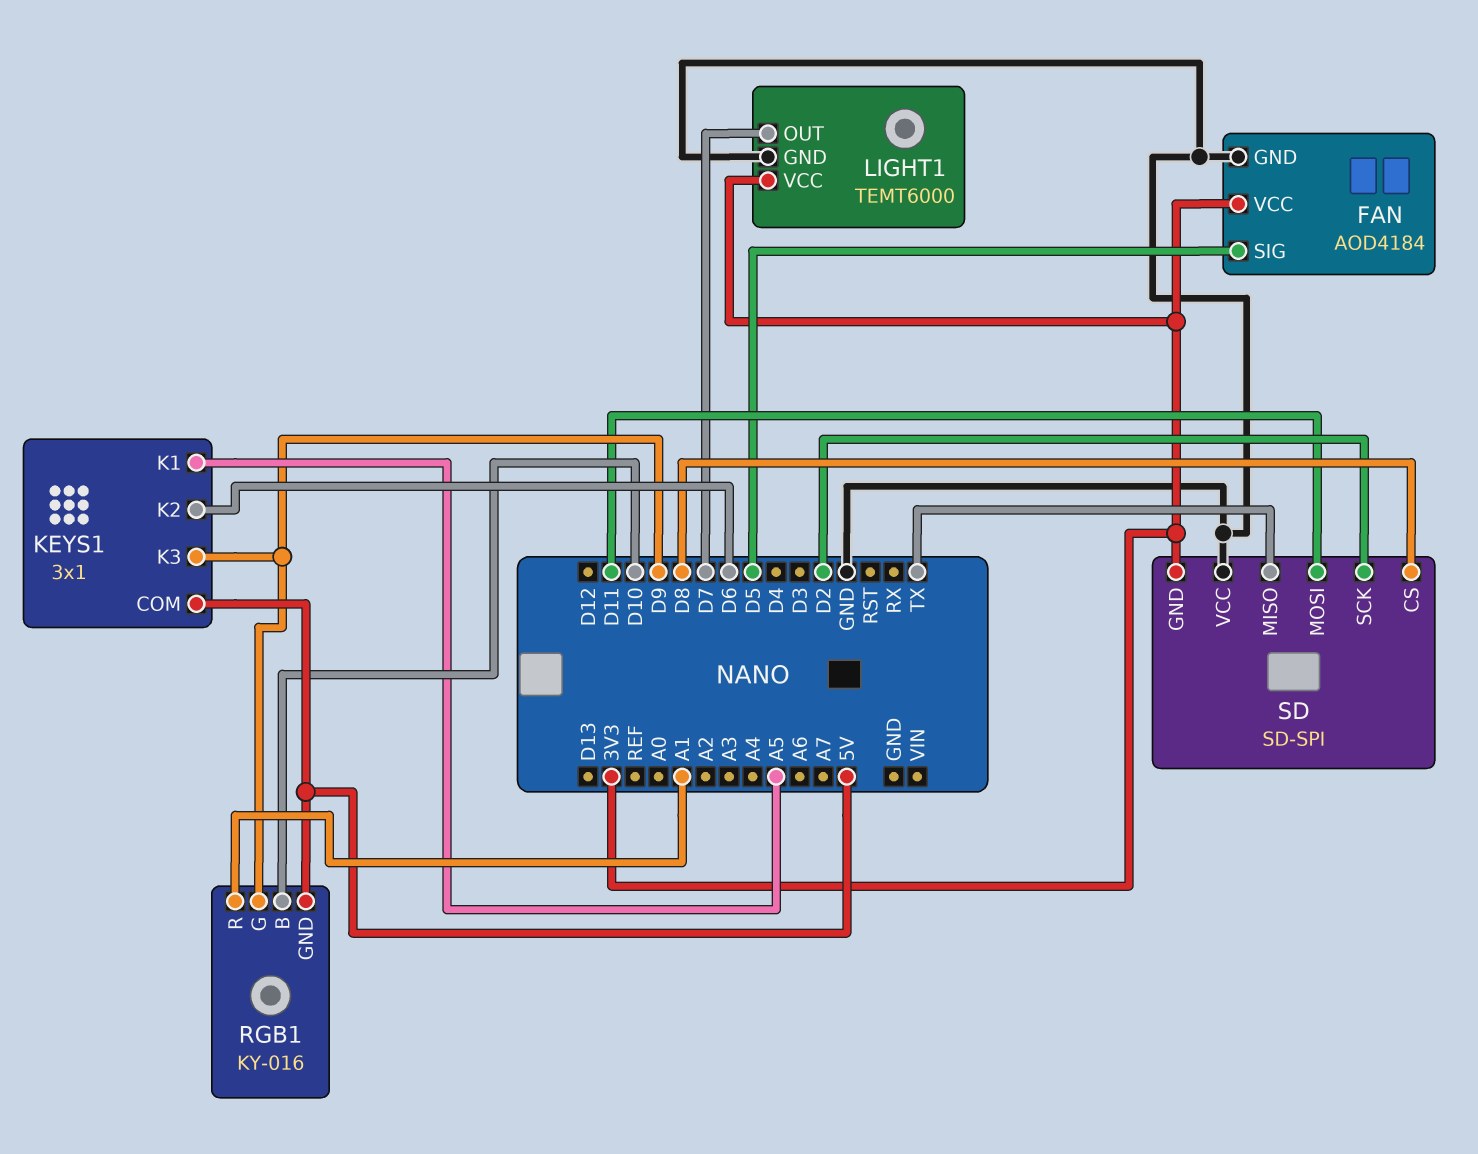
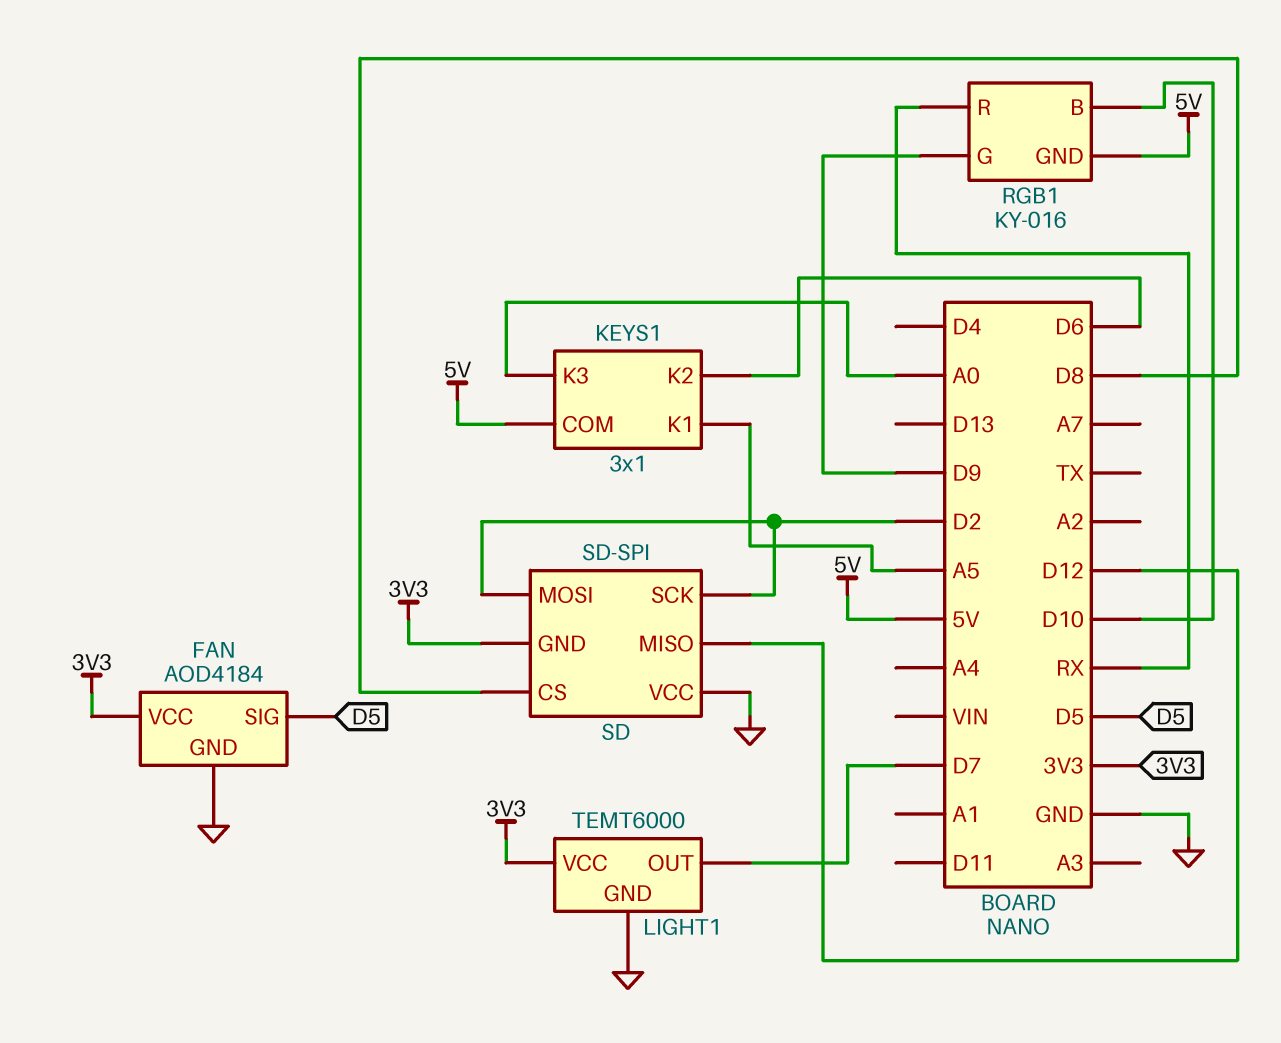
KEYS1 pin K3: D9 -> A0
RGB1 pin R: A1 -> RX
SD pin MISO: TX -> D12
SD pin MOSI: D11 -> D2

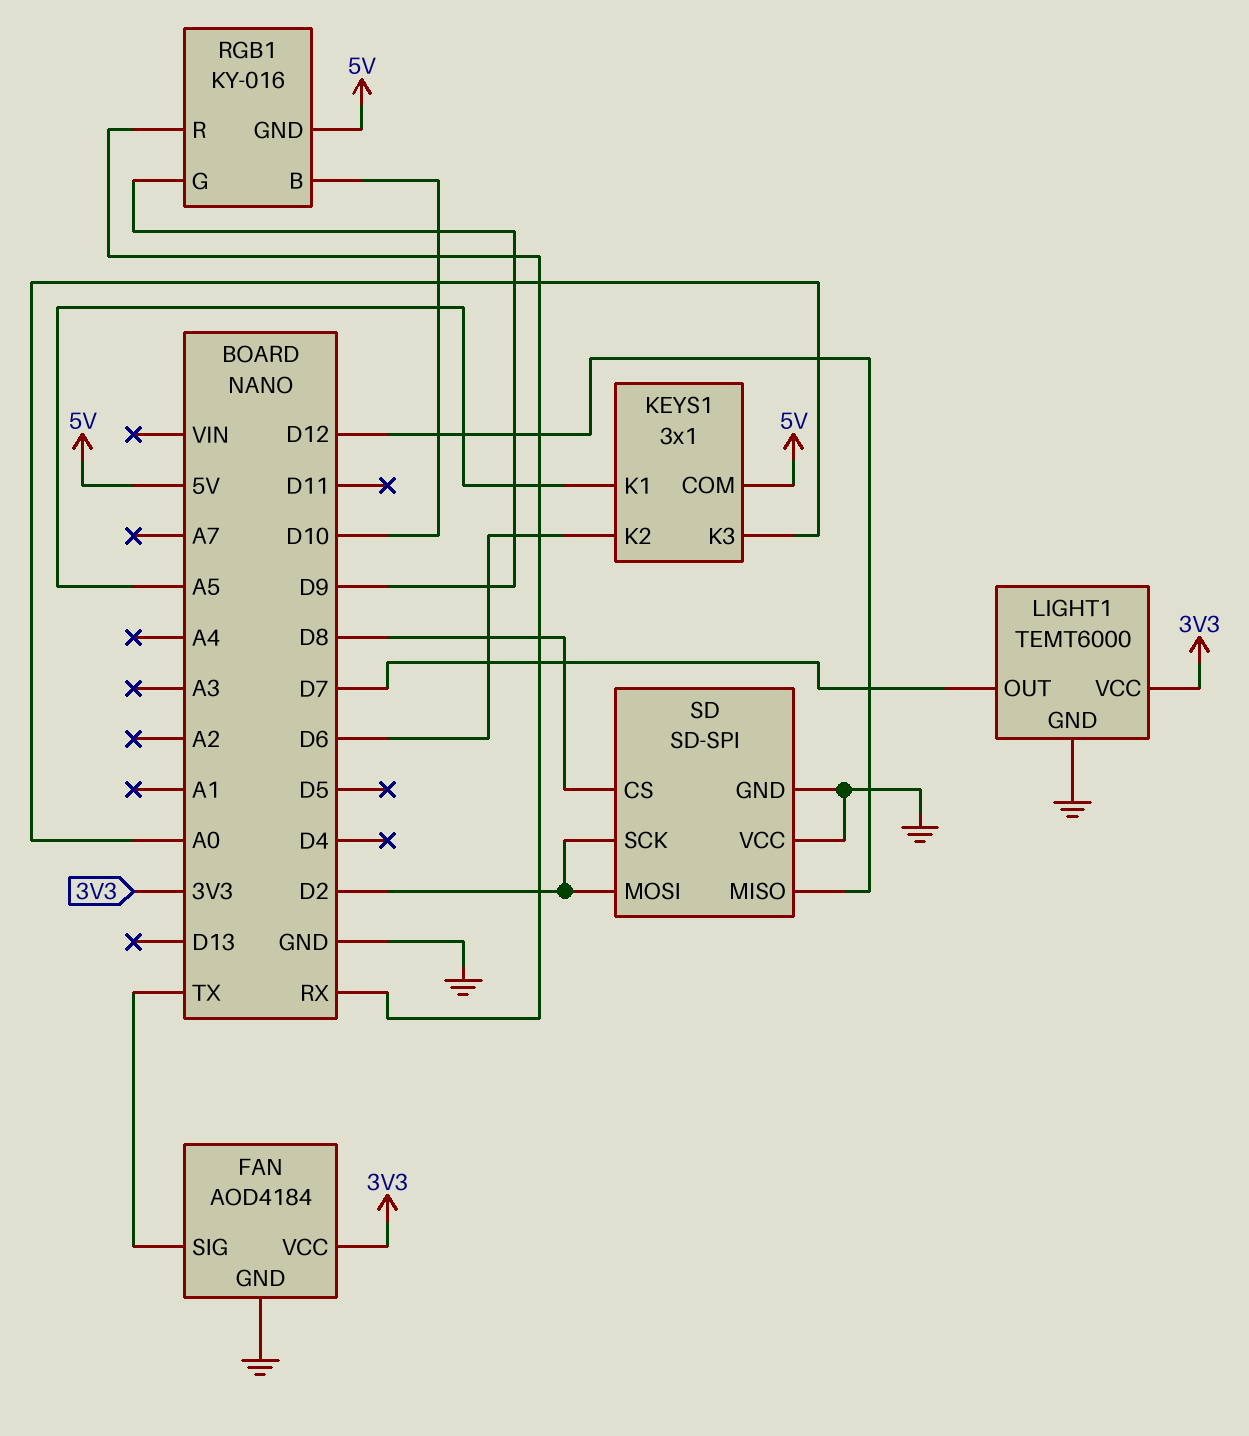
FAN pin SIG: D5 -> TX
SD pin GND: 3V3 -> GND

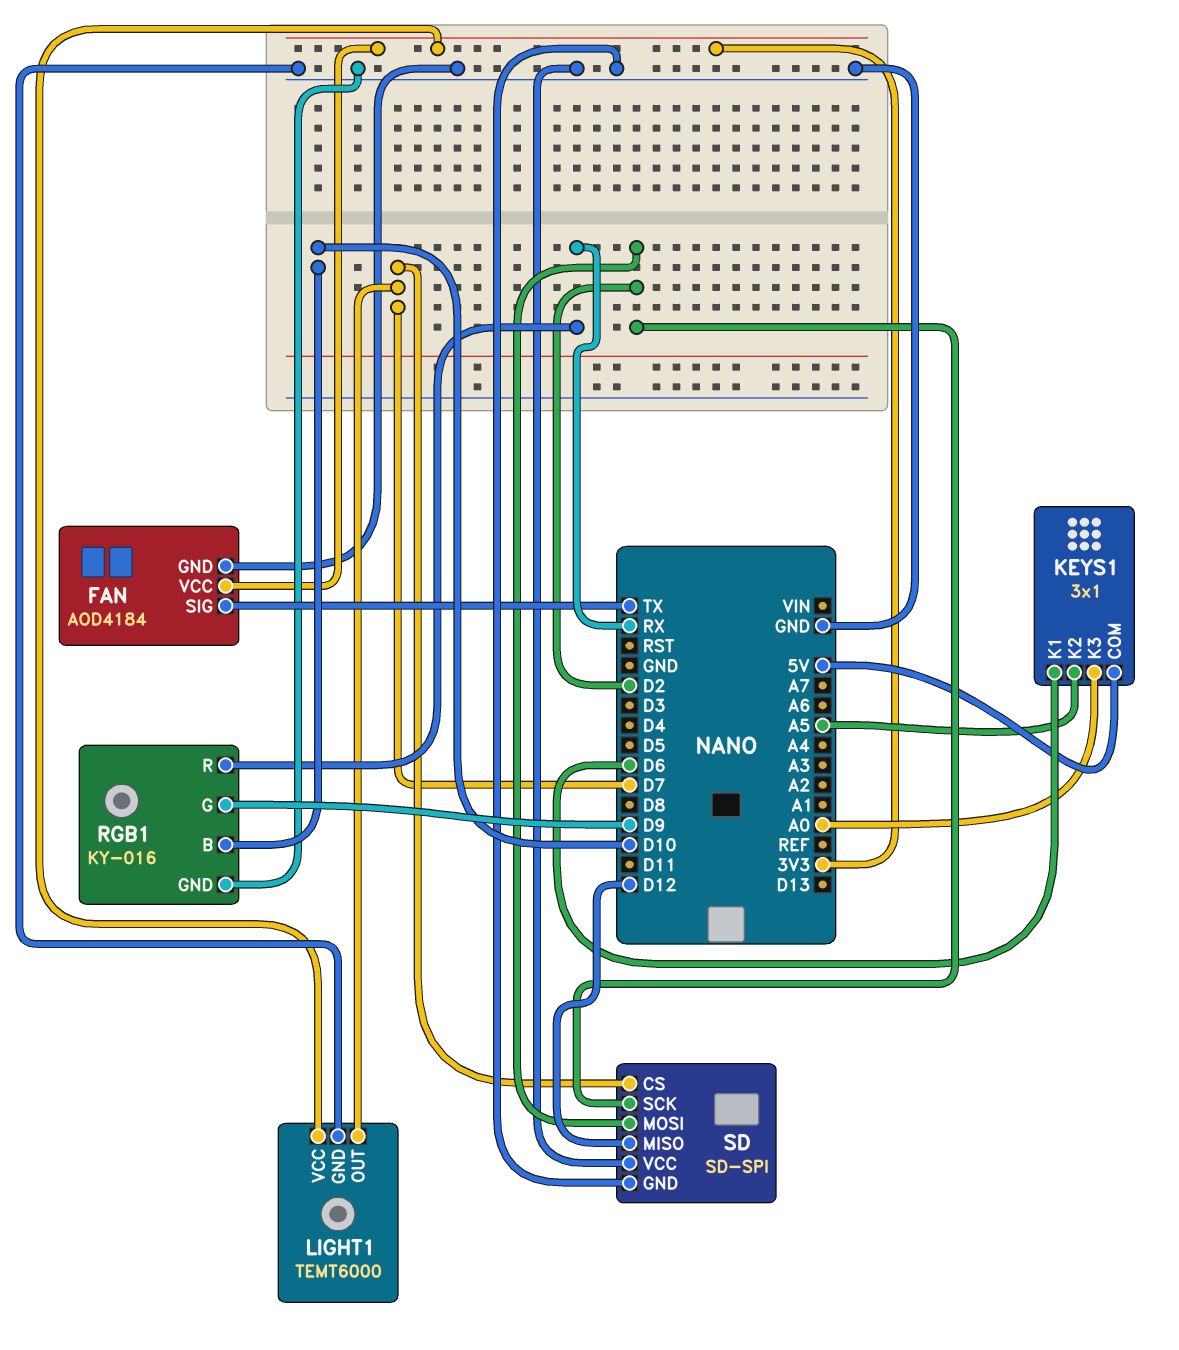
KEYS1 pin K1: A5 -> D6
KEYS1 pin K2: D6 -> A5
RGB1 pin GND: 5V -> GND
SD pin CS: D8 -> D7

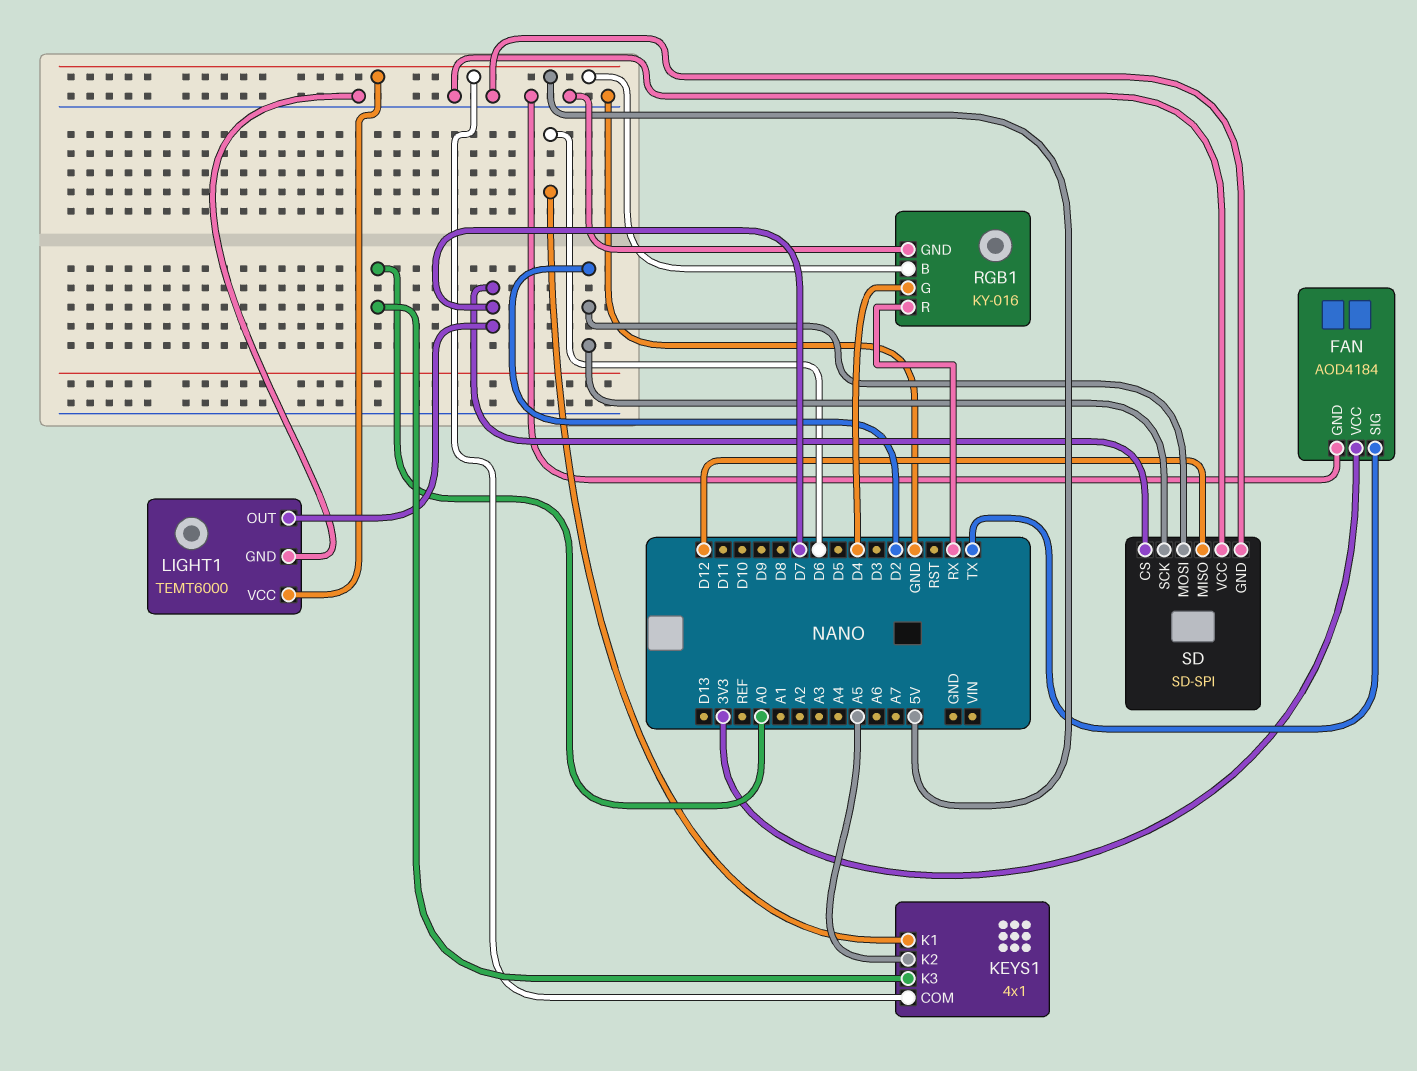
KEYS1: 3x1 -> 4x1
LIGHT1 pin VCC: 3V3 -> 5V
RGB1 pin B: D10 -> 5V
RGB1 pin G: D9 -> D4

